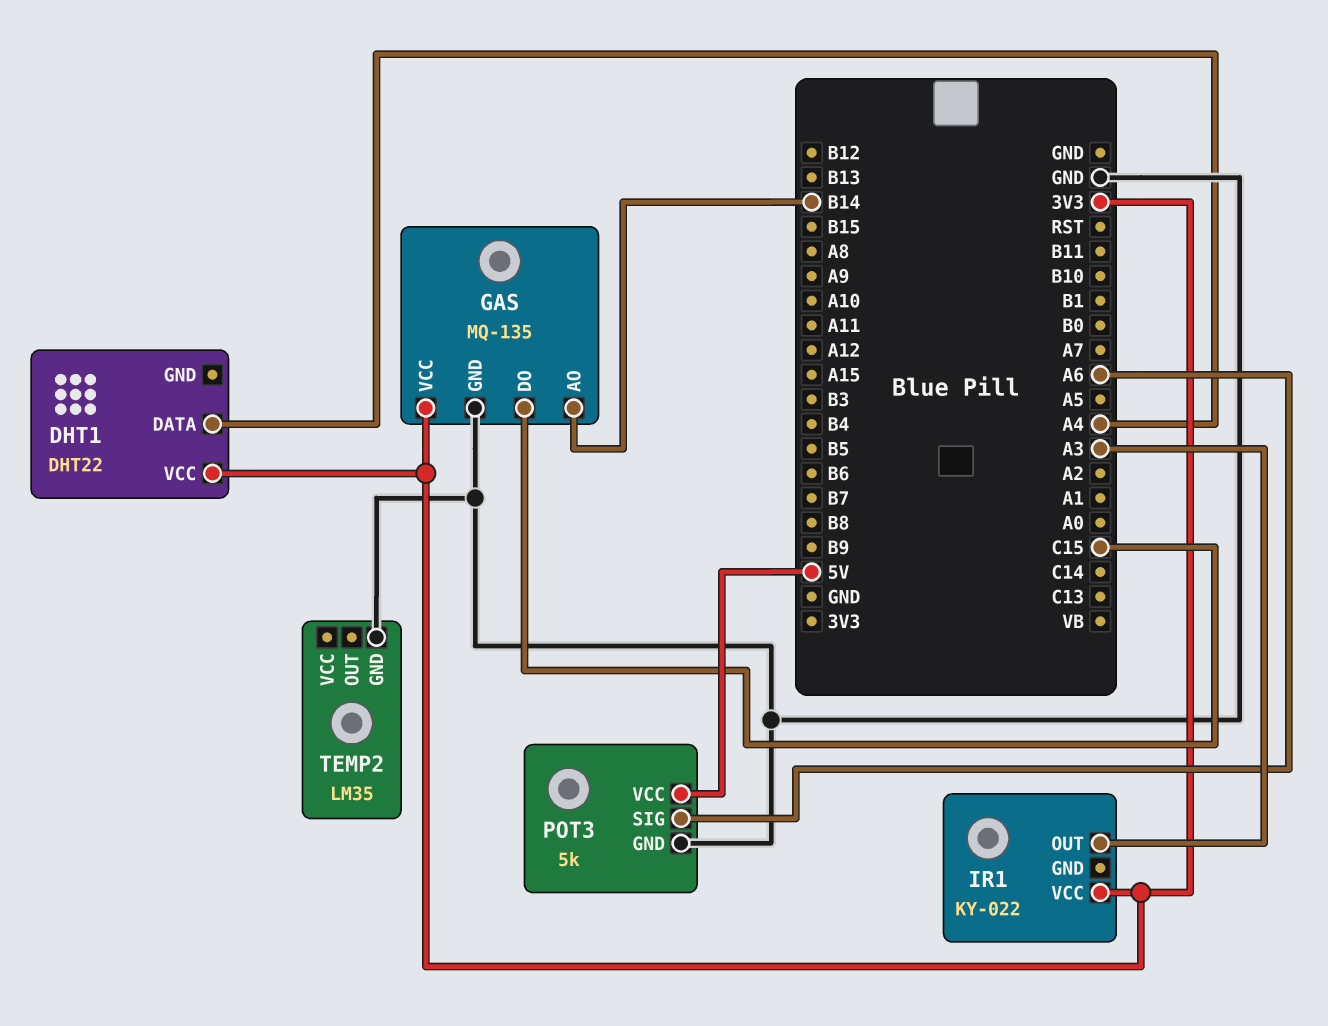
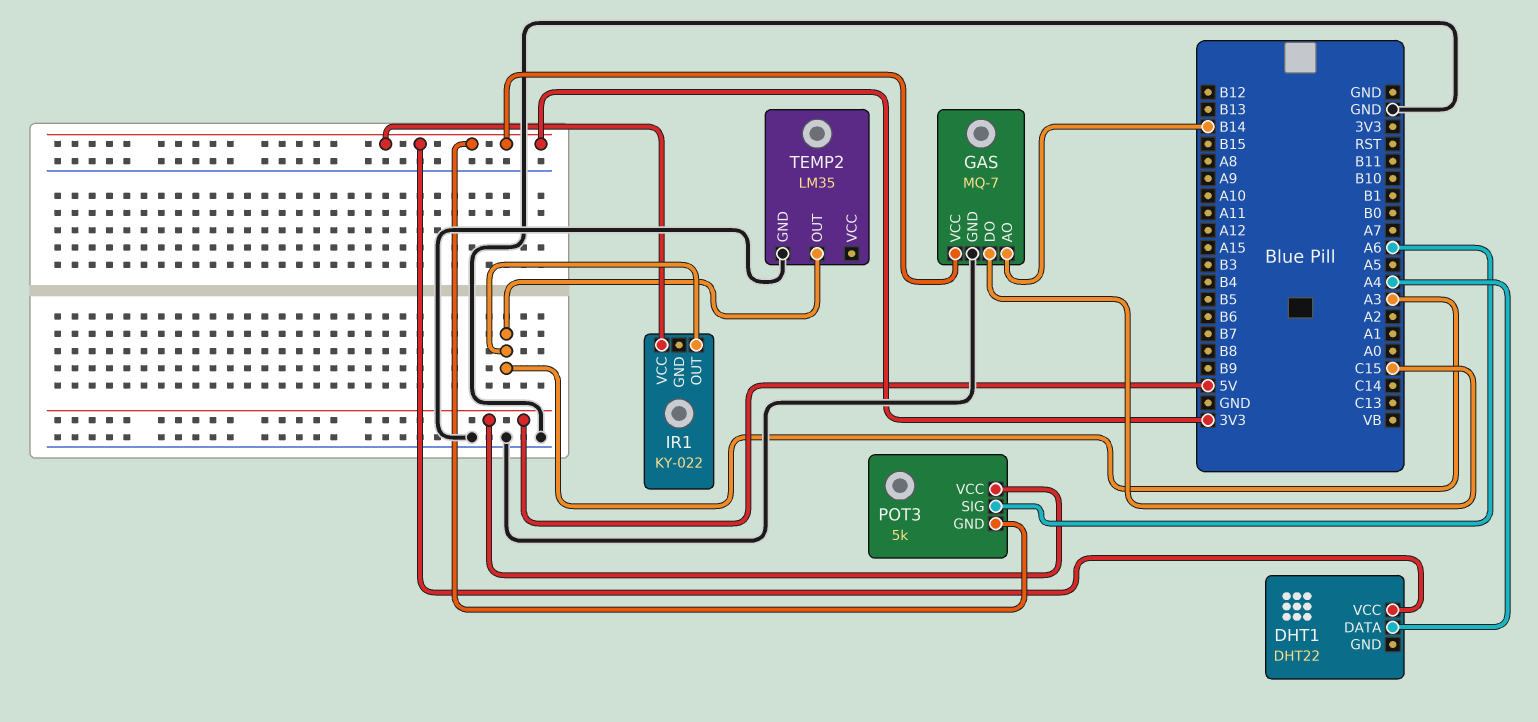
GAS: MQ-135 -> MQ-7
POT3 pin GND: GND -> 3V3
TEMP2 pin OUT: none -> A3

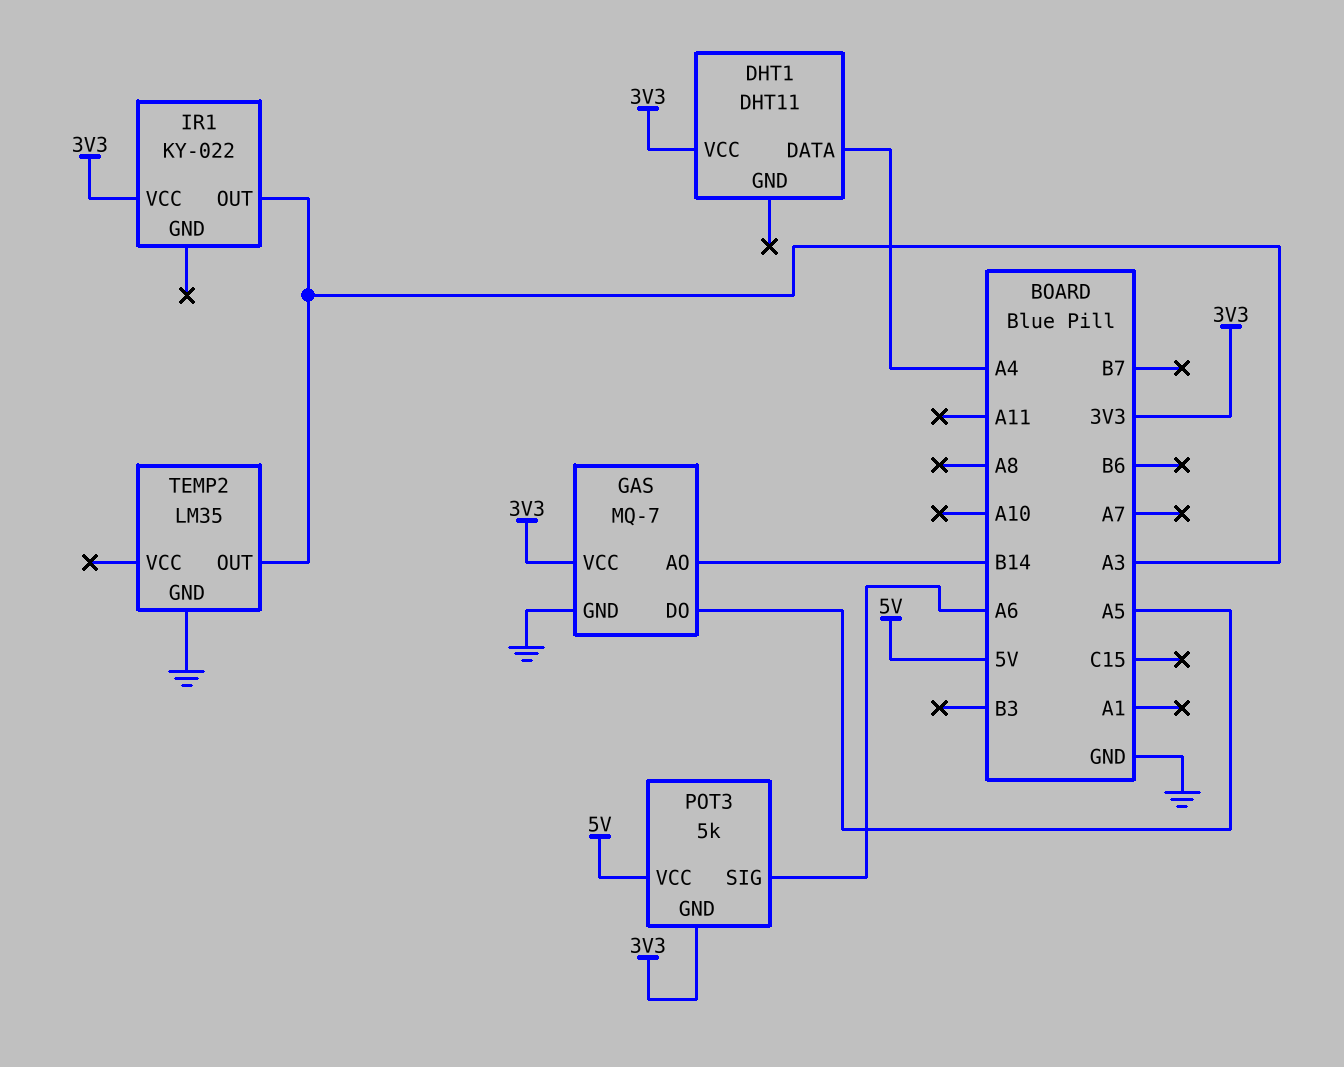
DHT1: DHT22 -> DHT11
GAS pin DO: C15 -> A5

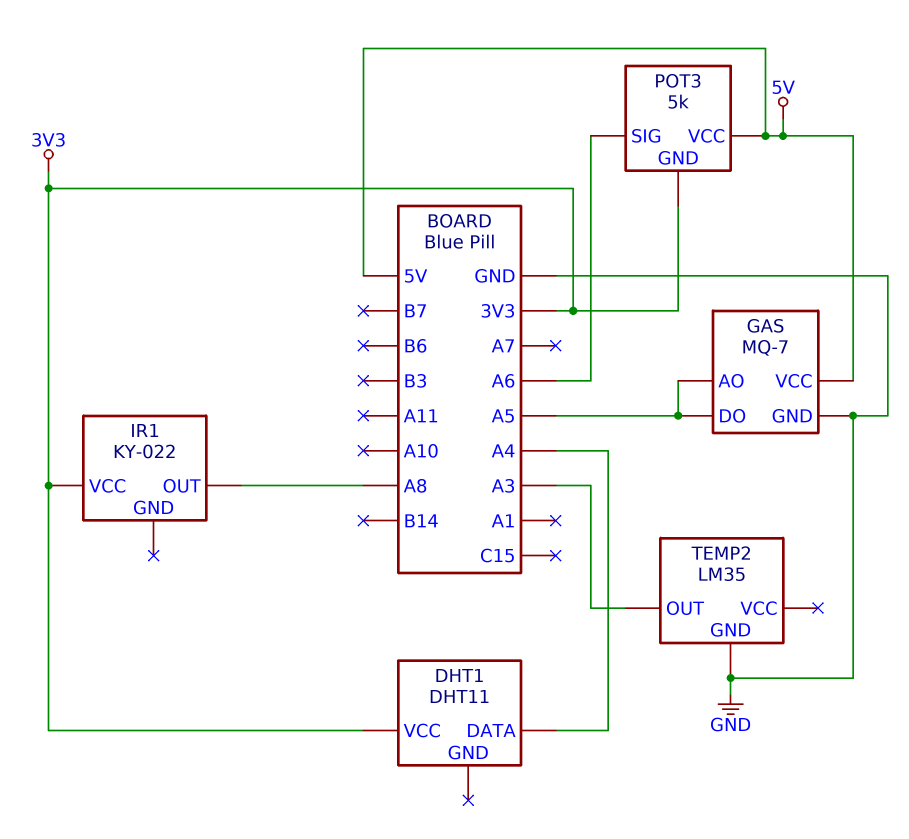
GAS pin AO: B14 -> A5
GAS pin VCC: 3V3 -> 5V
IR1 pin OUT: A3 -> A8

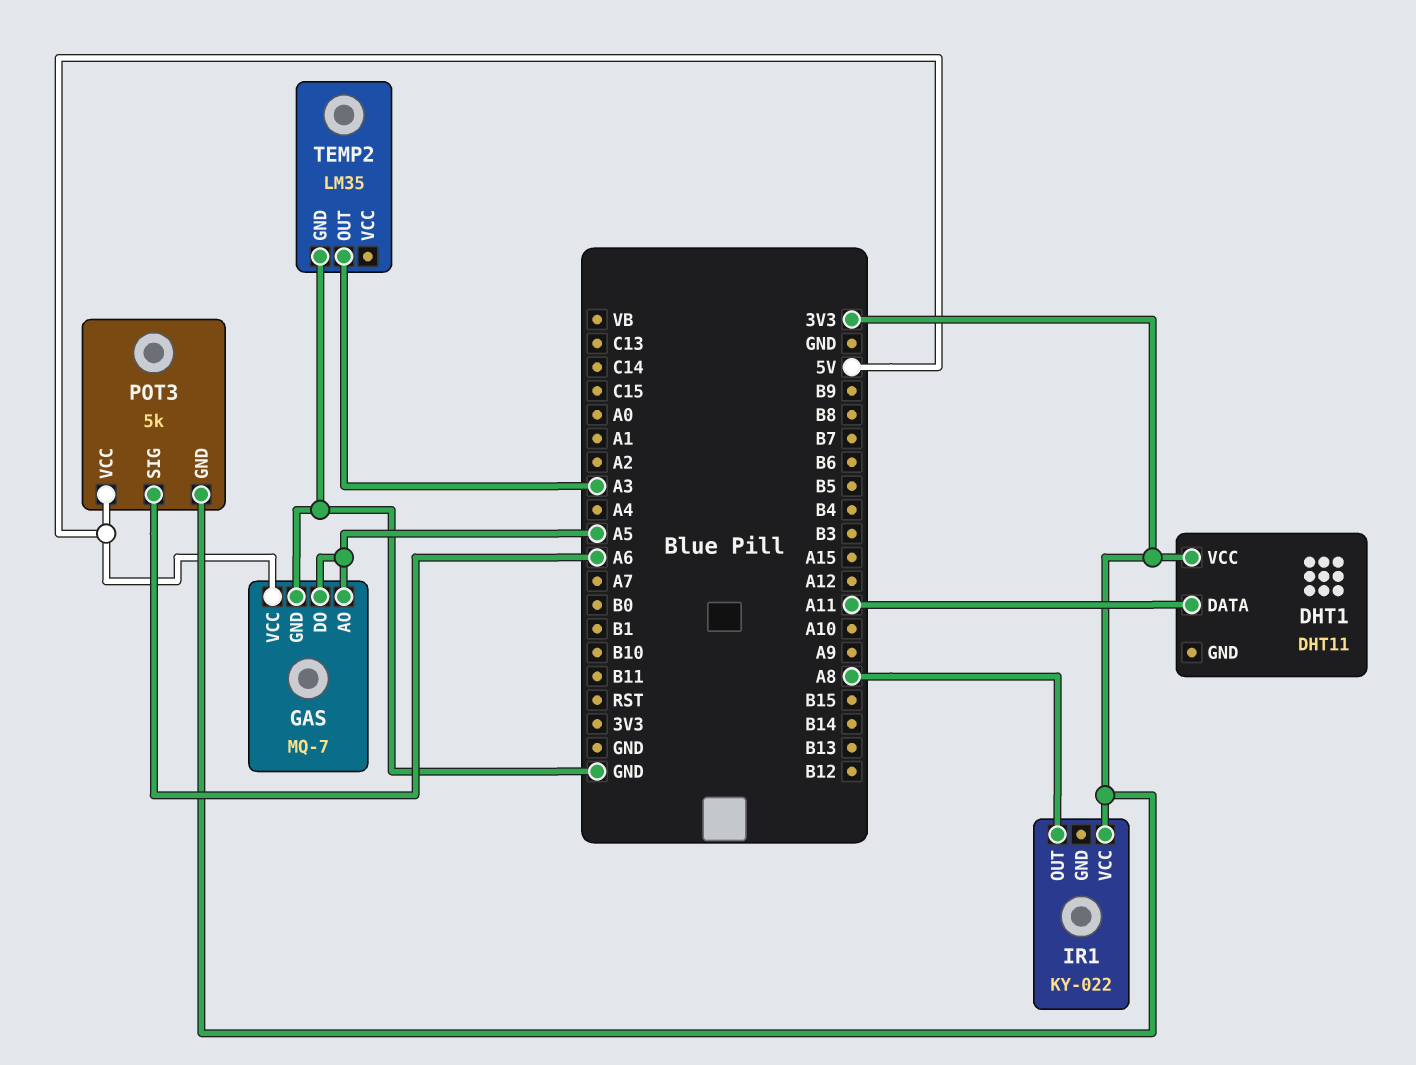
DHT1 pin DATA: A4 -> A11

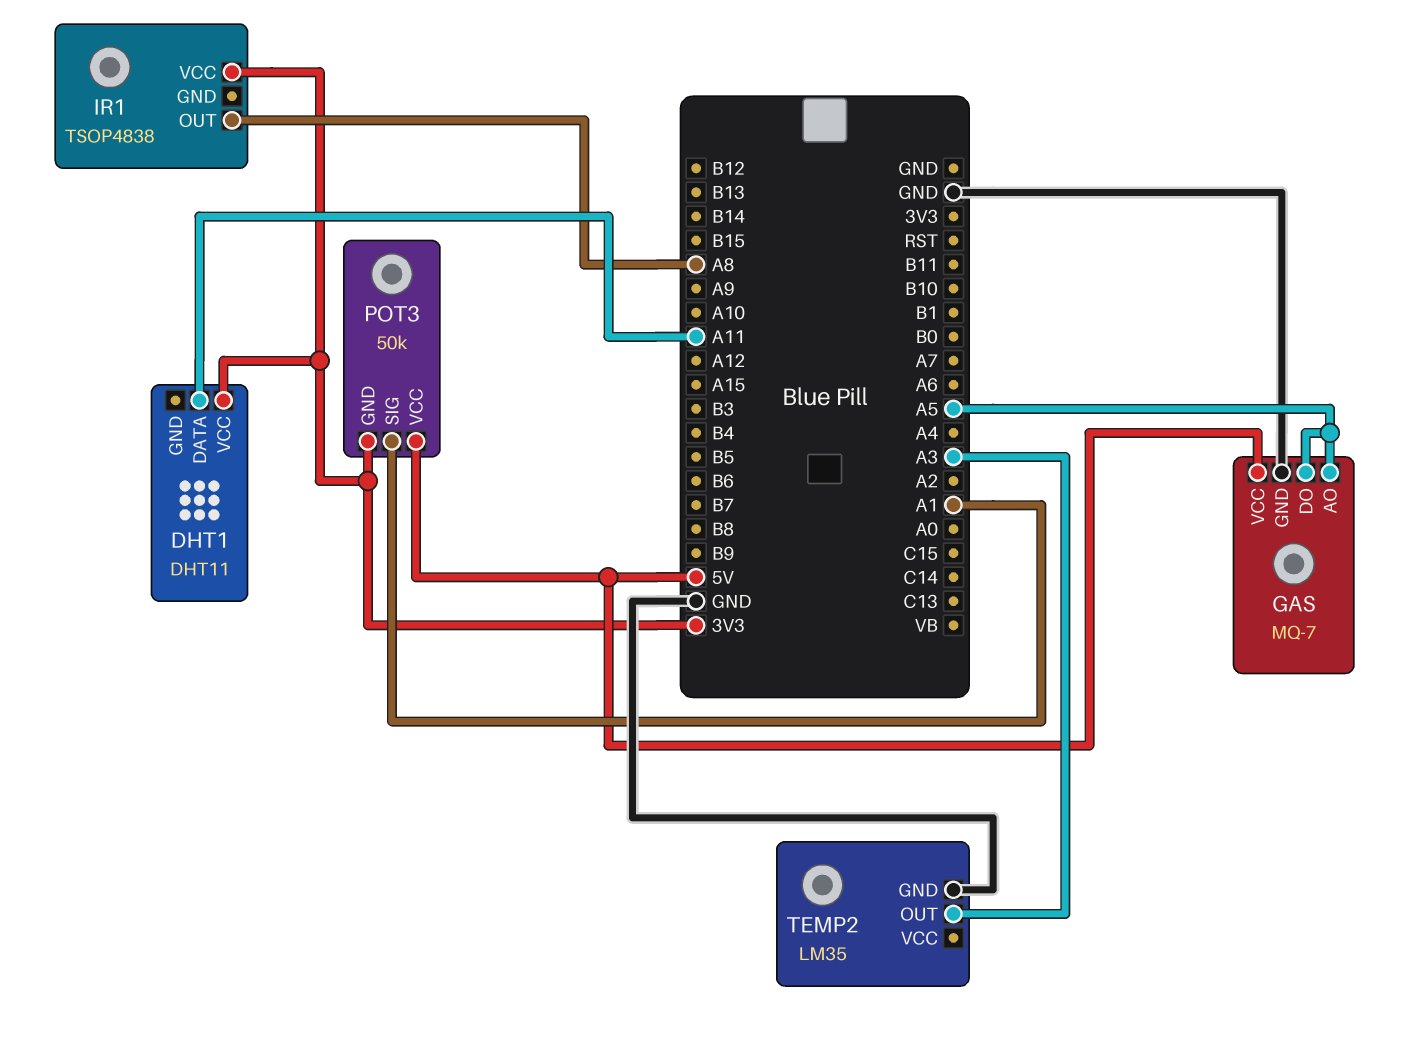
IR1: KY-022 -> TSOP4838
POT3: 5k -> 50k
POT3 pin SIG: A6 -> A1

